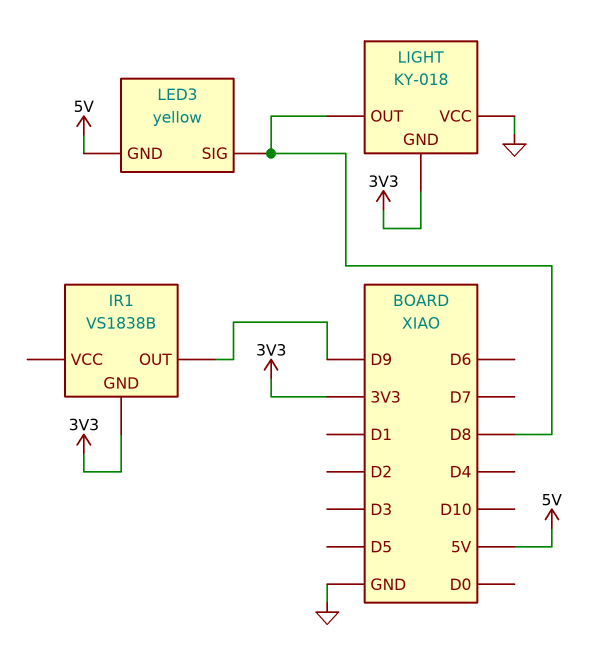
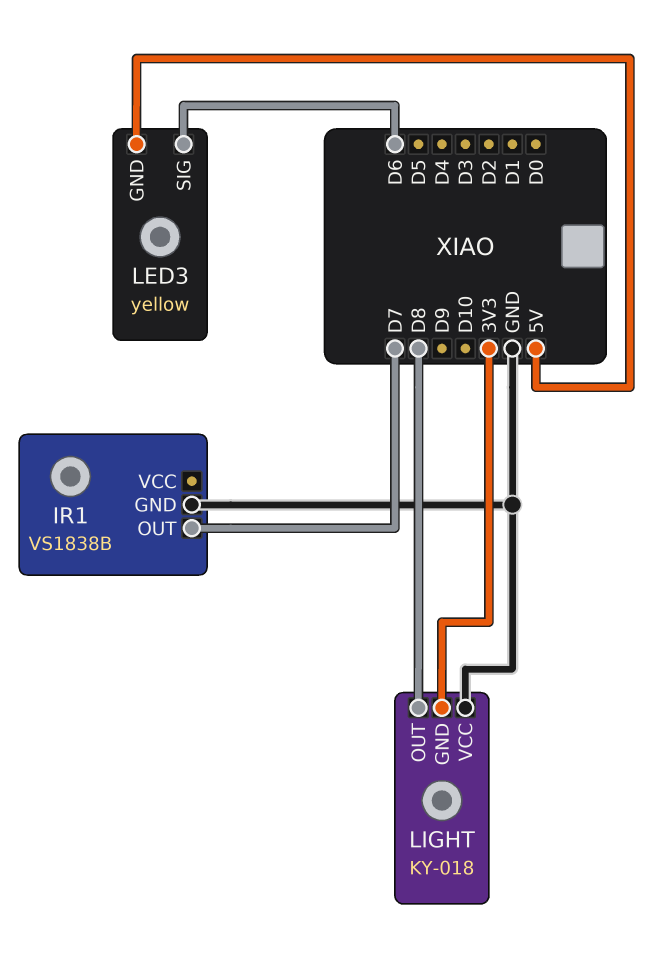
IR1 pin GND: 3V3 -> GND
IR1 pin OUT: D9 -> D7
LED3 pin SIG: D8 -> D6

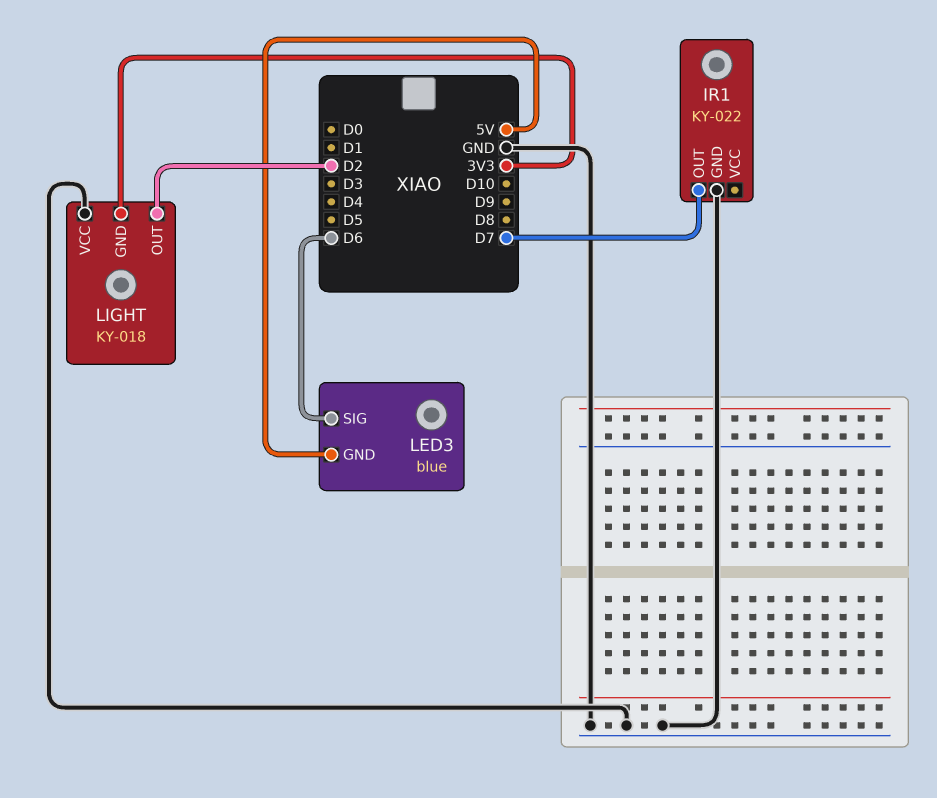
IR1: VS1838B -> KY-022
LED3: yellow -> blue
LIGHT pin OUT: D8 -> D2

